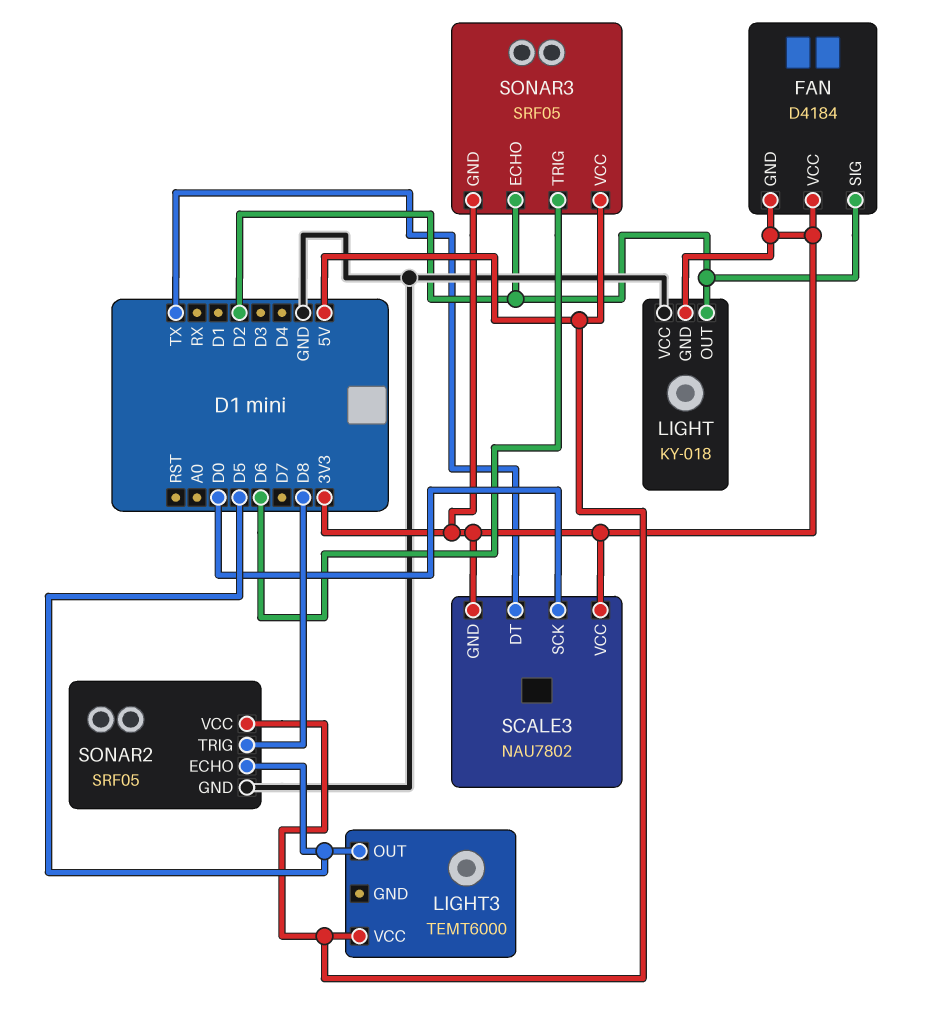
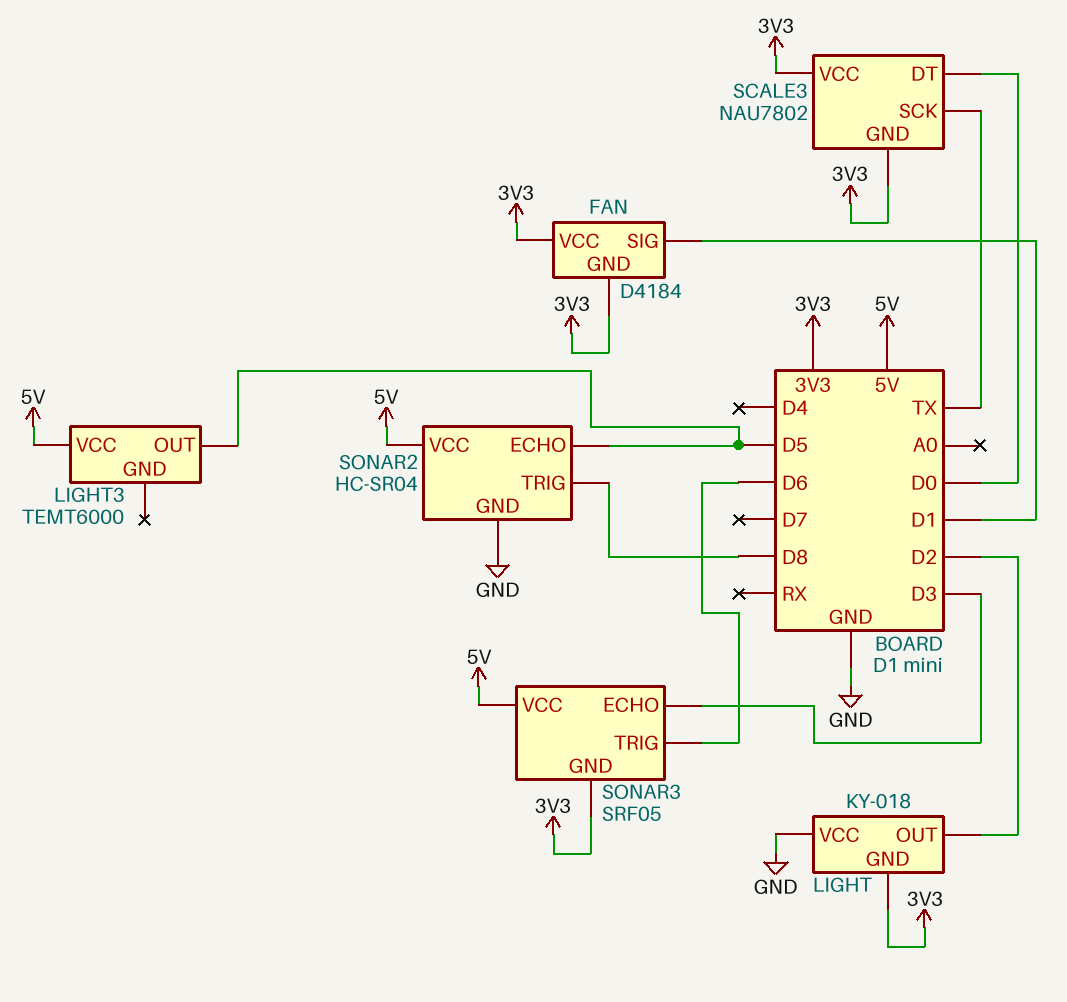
FAN pin SIG: D2 -> D1
SCALE3 pin DT: TX -> D0
SCALE3 pin SCK: D0 -> TX
SONAR2: SRF05 -> HC-SR04
SONAR3 pin ECHO: D2 -> D3

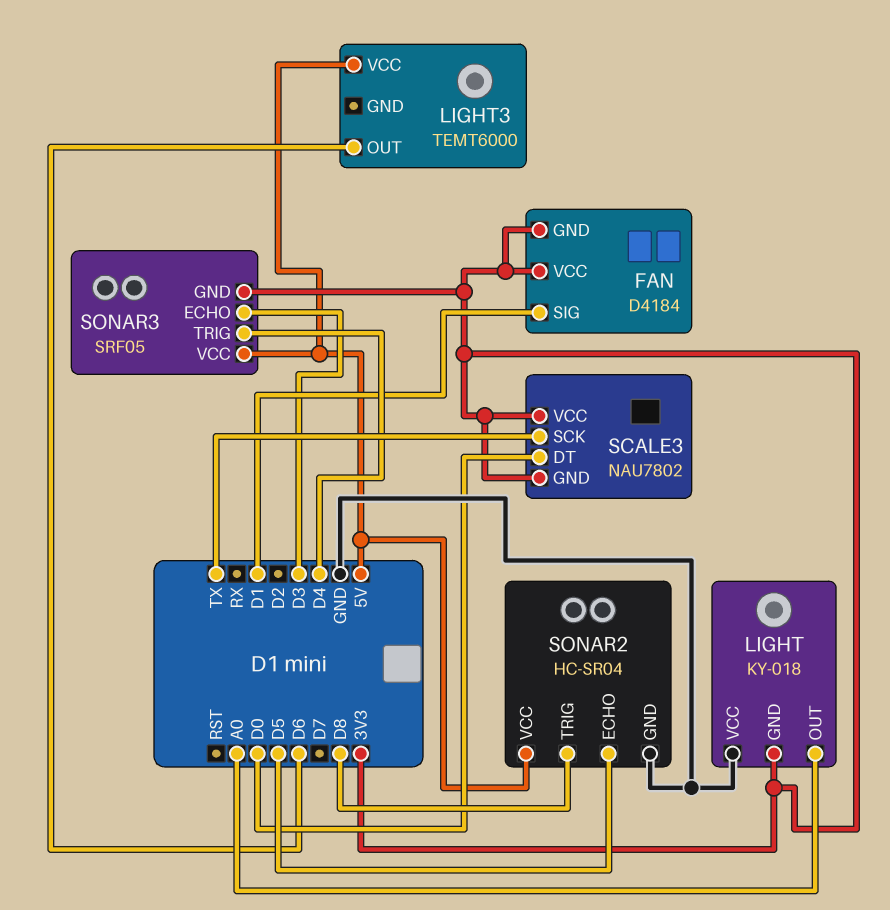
LIGHT pin OUT: D2 -> A0
LIGHT3 pin OUT: D5 -> D6
SONAR3 pin TRIG: D6 -> D4

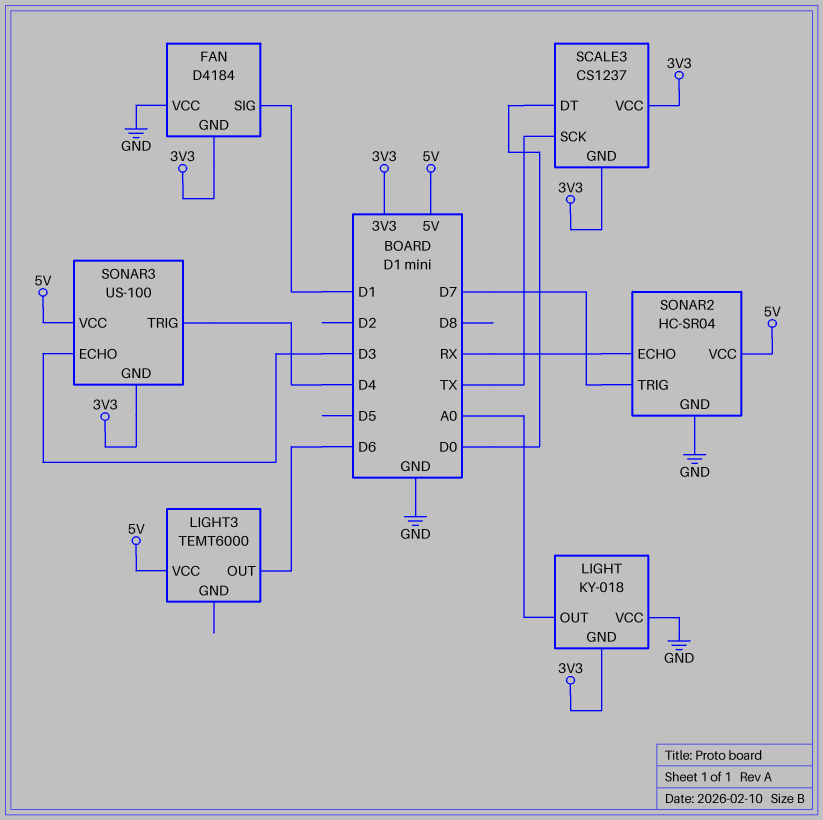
FAN pin VCC: 3V3 -> GND
SCALE3: NAU7802 -> CS1237
SONAR2 pin ECHO: D5 -> RX
SONAR2 pin TRIG: D8 -> D7
SONAR3: SRF05 -> US-100

